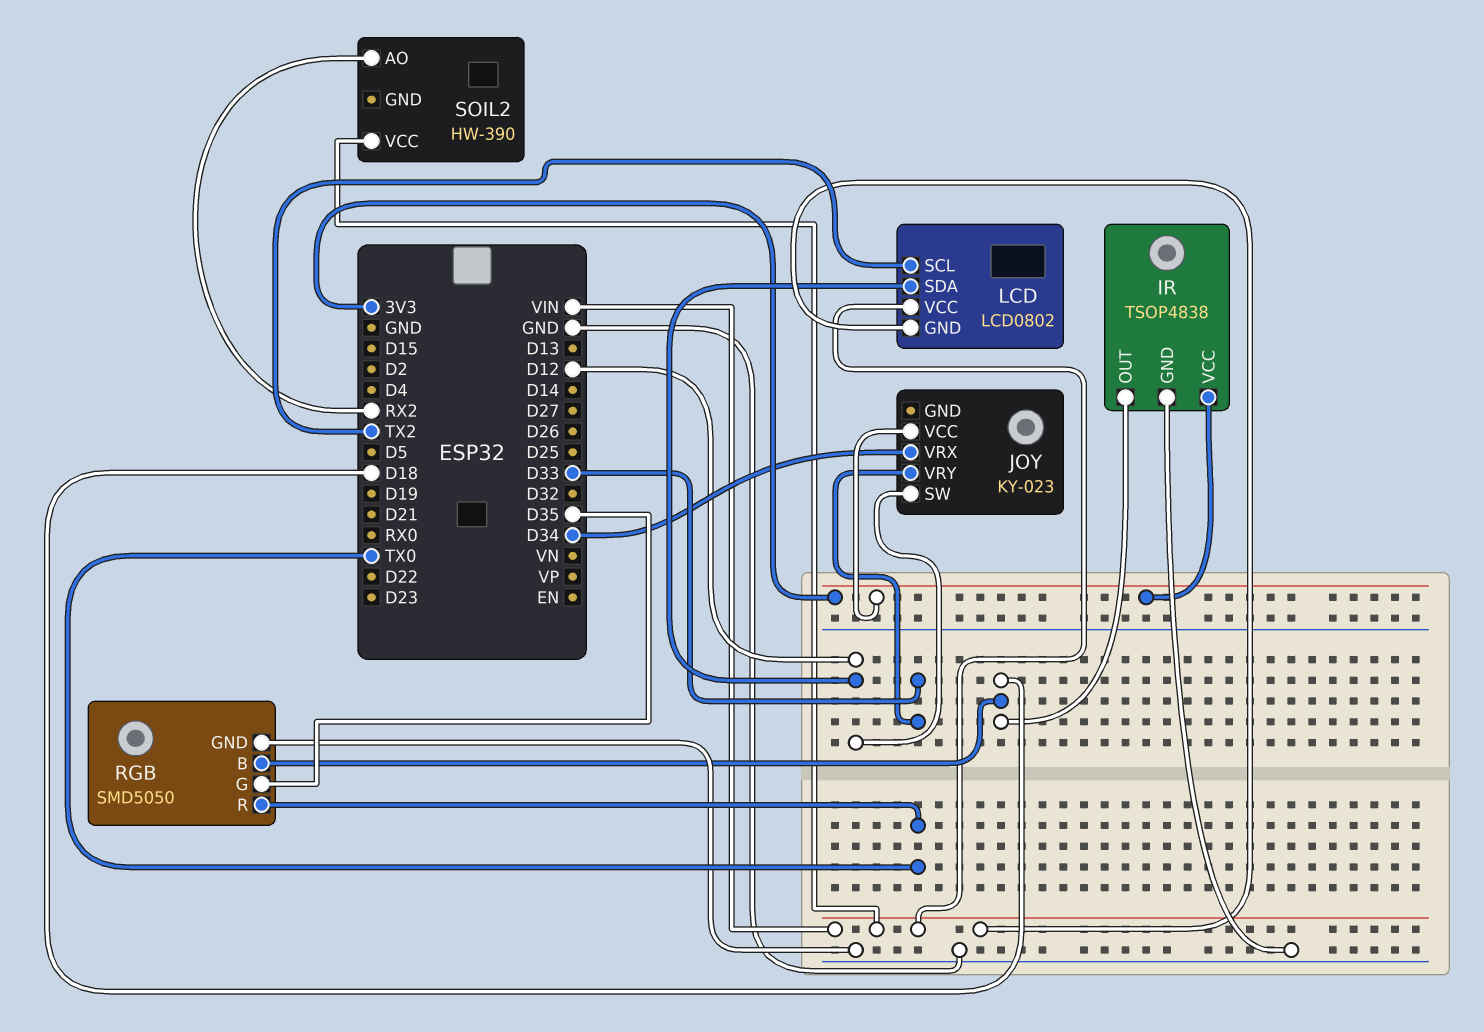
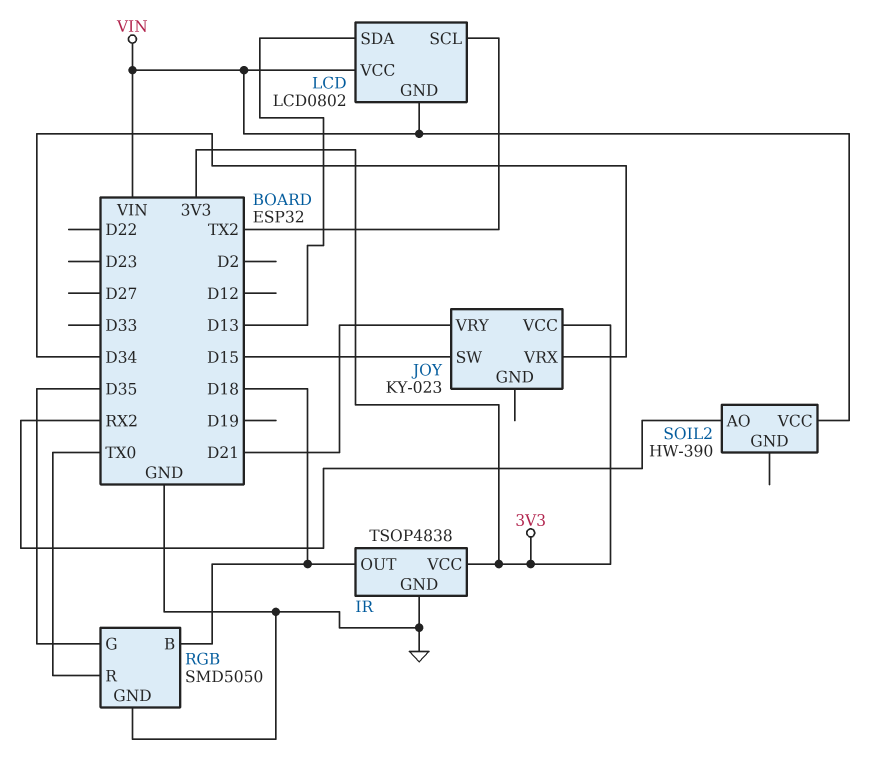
JOY pin SW: D12 -> D15
JOY pin VRY: D33 -> D21
LCD pin SDA: D12 -> D13

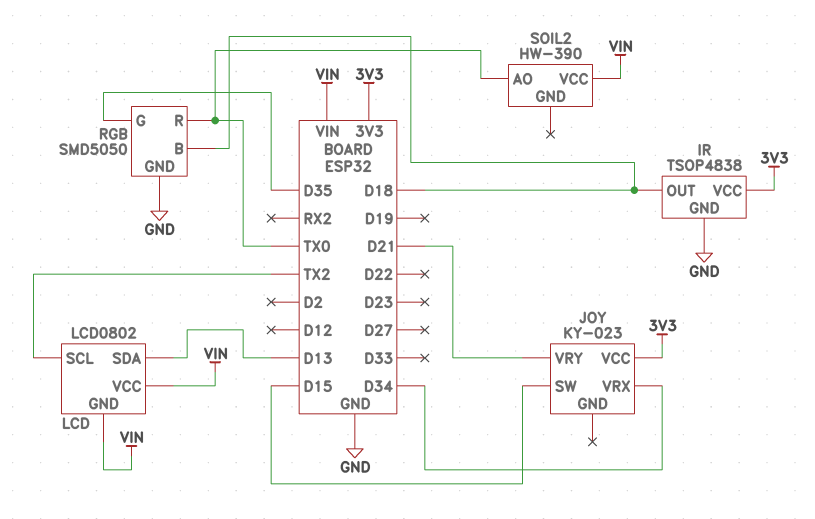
SOIL2 pin AO: RX2 -> TX0

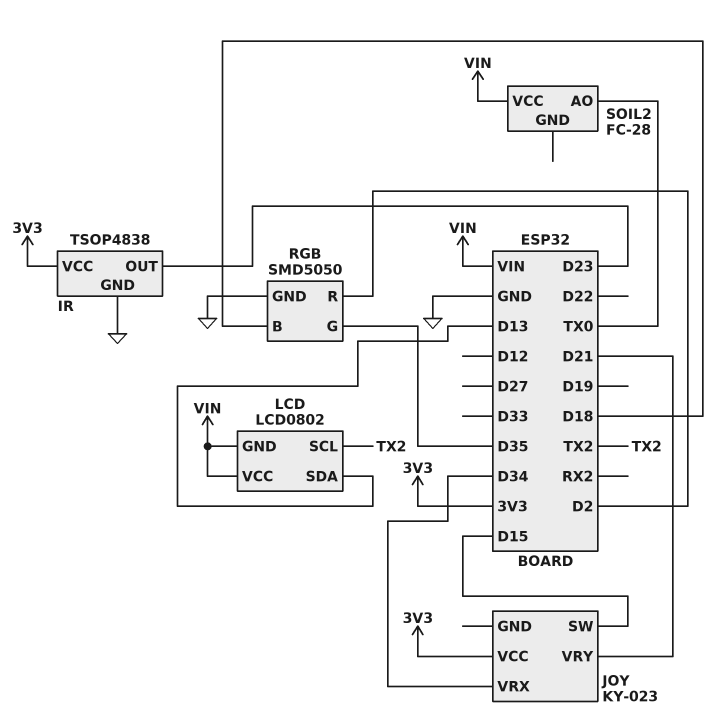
IR pin OUT: D18 -> D23
RGB pin R: TX0 -> D2
SOIL2: HW-390 -> FC-28

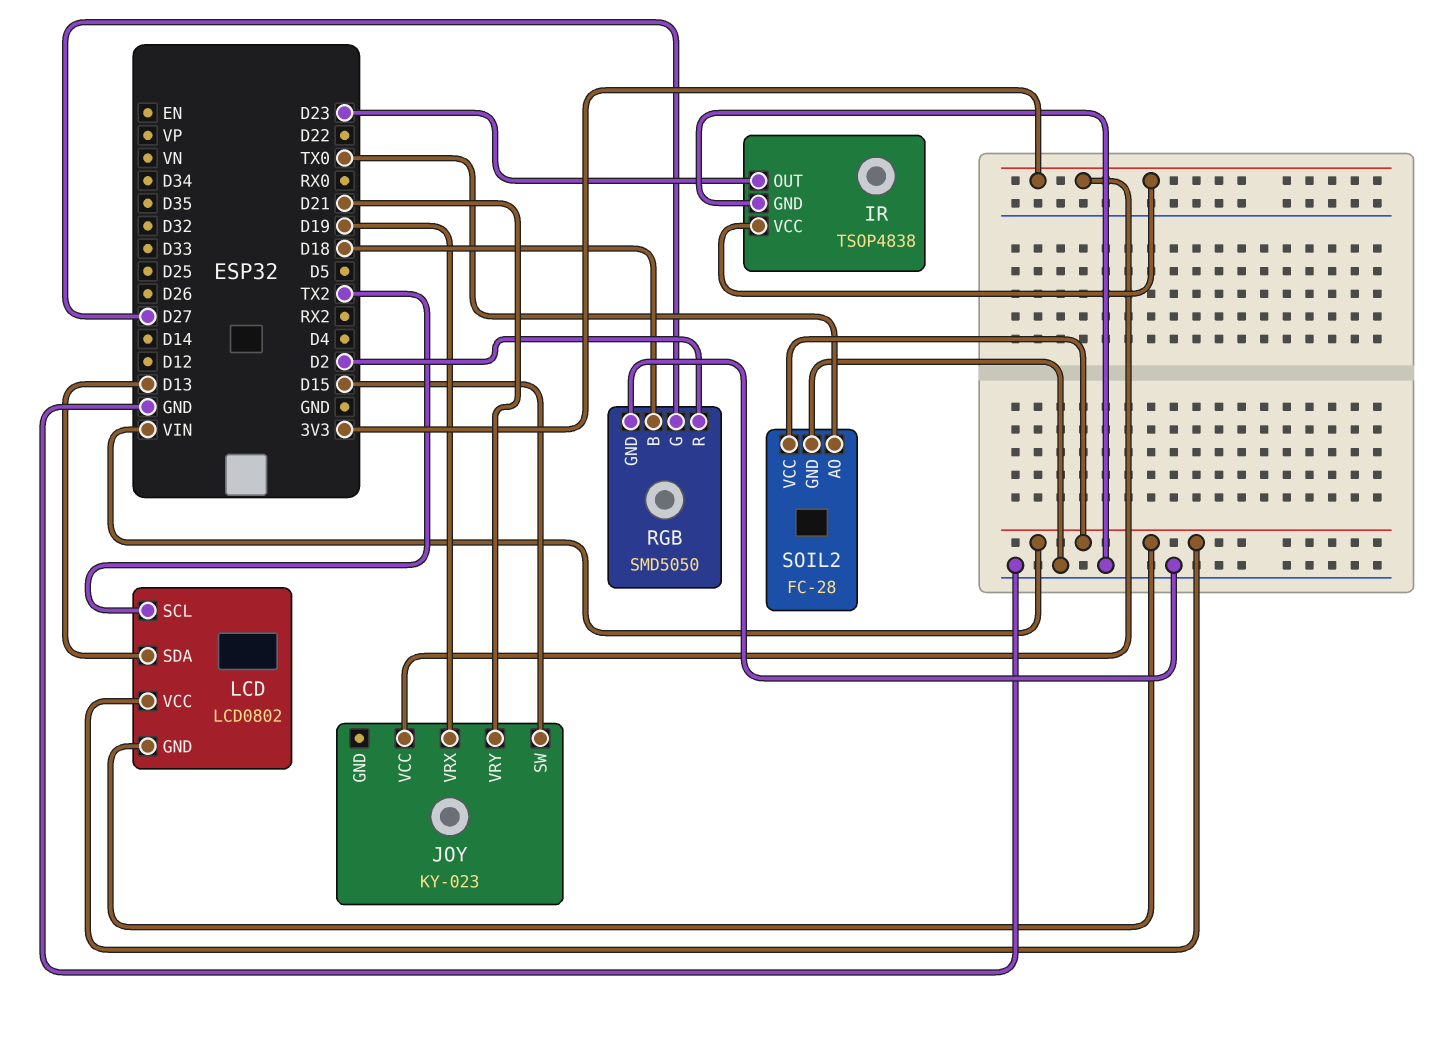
JOY pin VRX: D34 -> D19
RGB pin G: D35 -> D27
SOIL2 pin GND: none -> GND

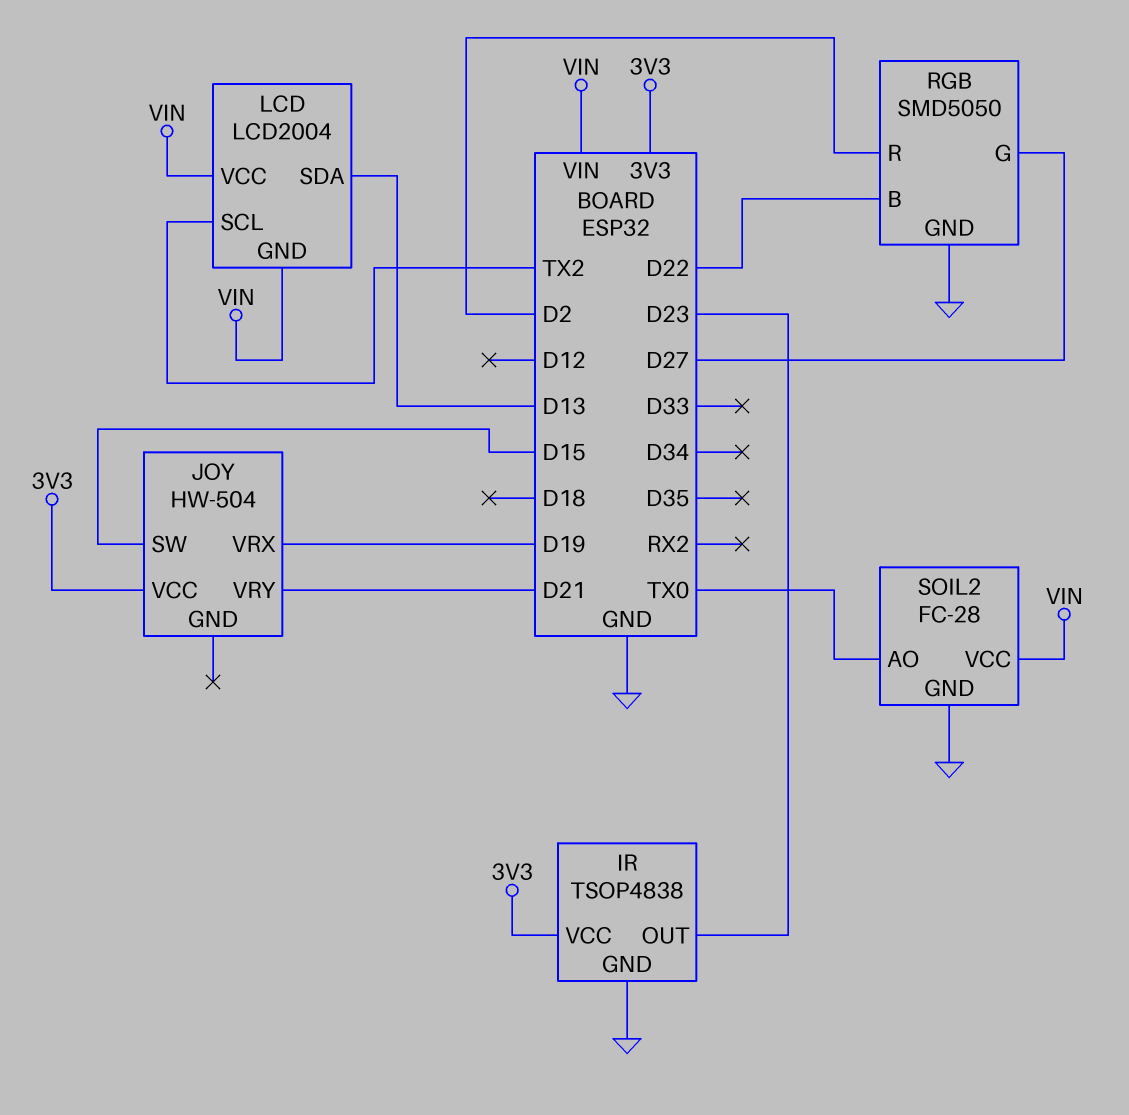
JOY: KY-023 -> HW-504
LCD: LCD0802 -> LCD2004
RGB pin B: D18 -> D22

